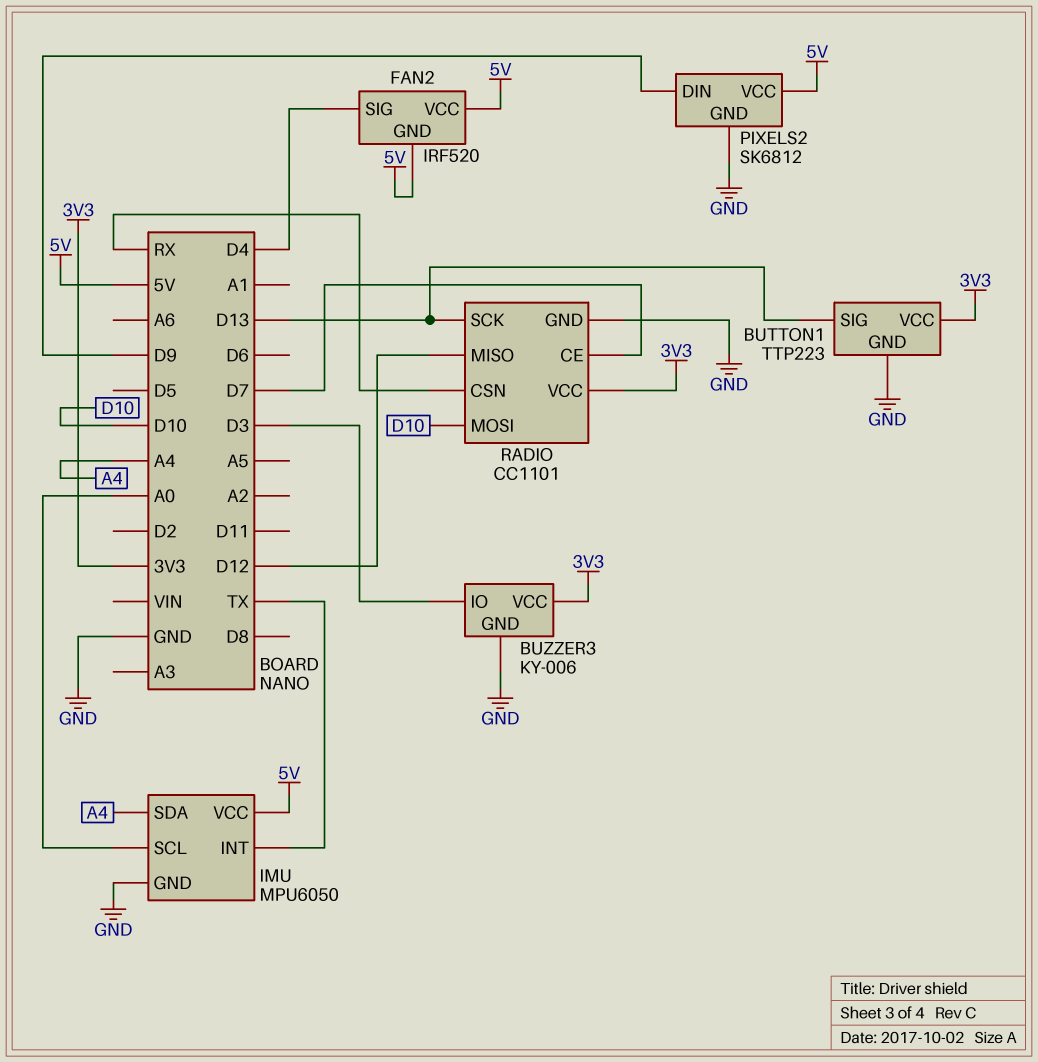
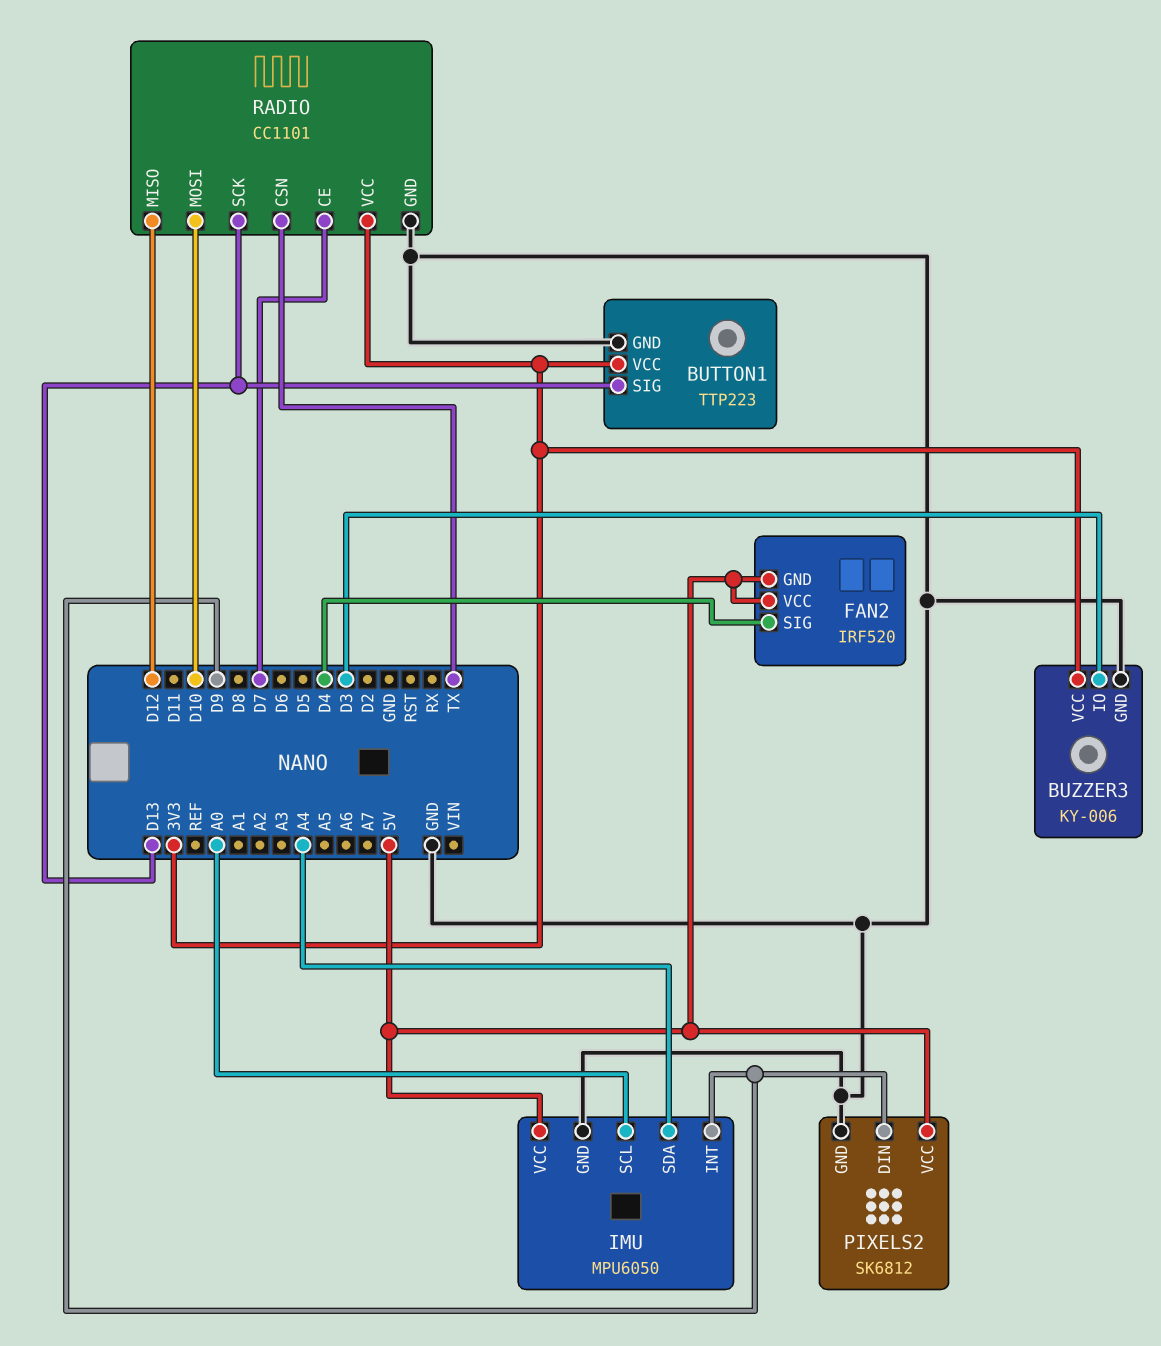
IMU pin INT: TX -> D9
RADIO pin CSN: RX -> TX

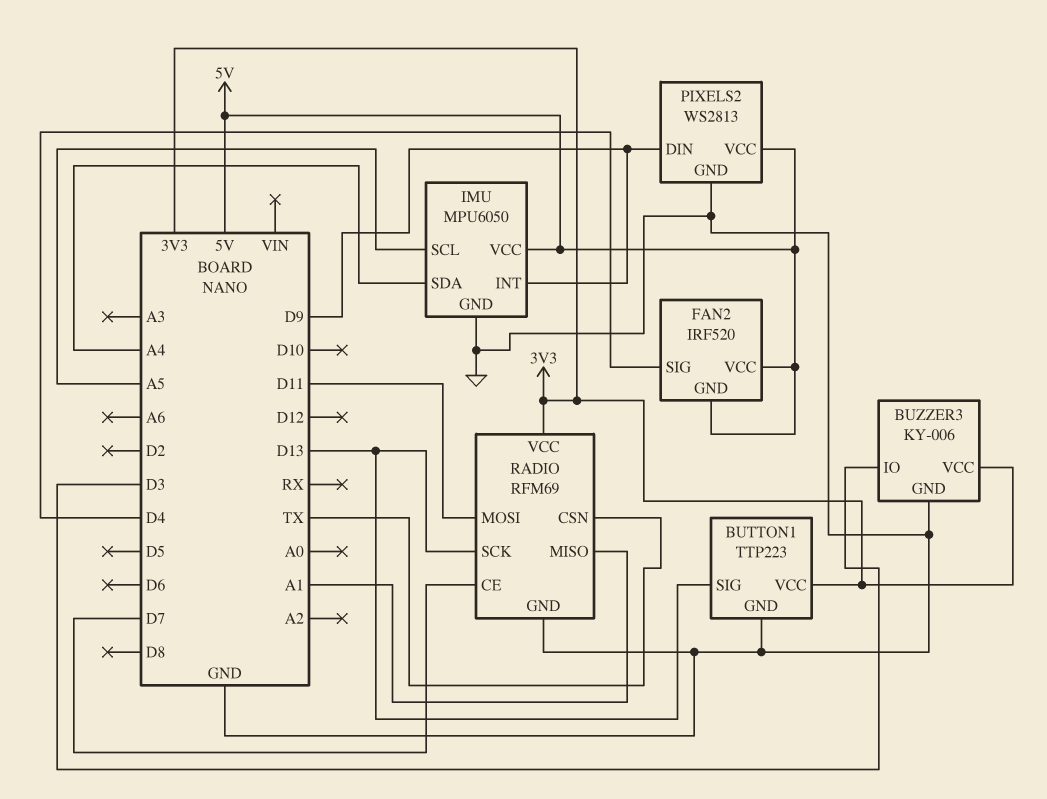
IMU pin SCL: A0 -> A5
PIXELS2: SK6812 -> WS2813
RADIO: CC1101 -> RFM69
RADIO pin MISO: D12 -> A1
RADIO pin MOSI: D10 -> D11

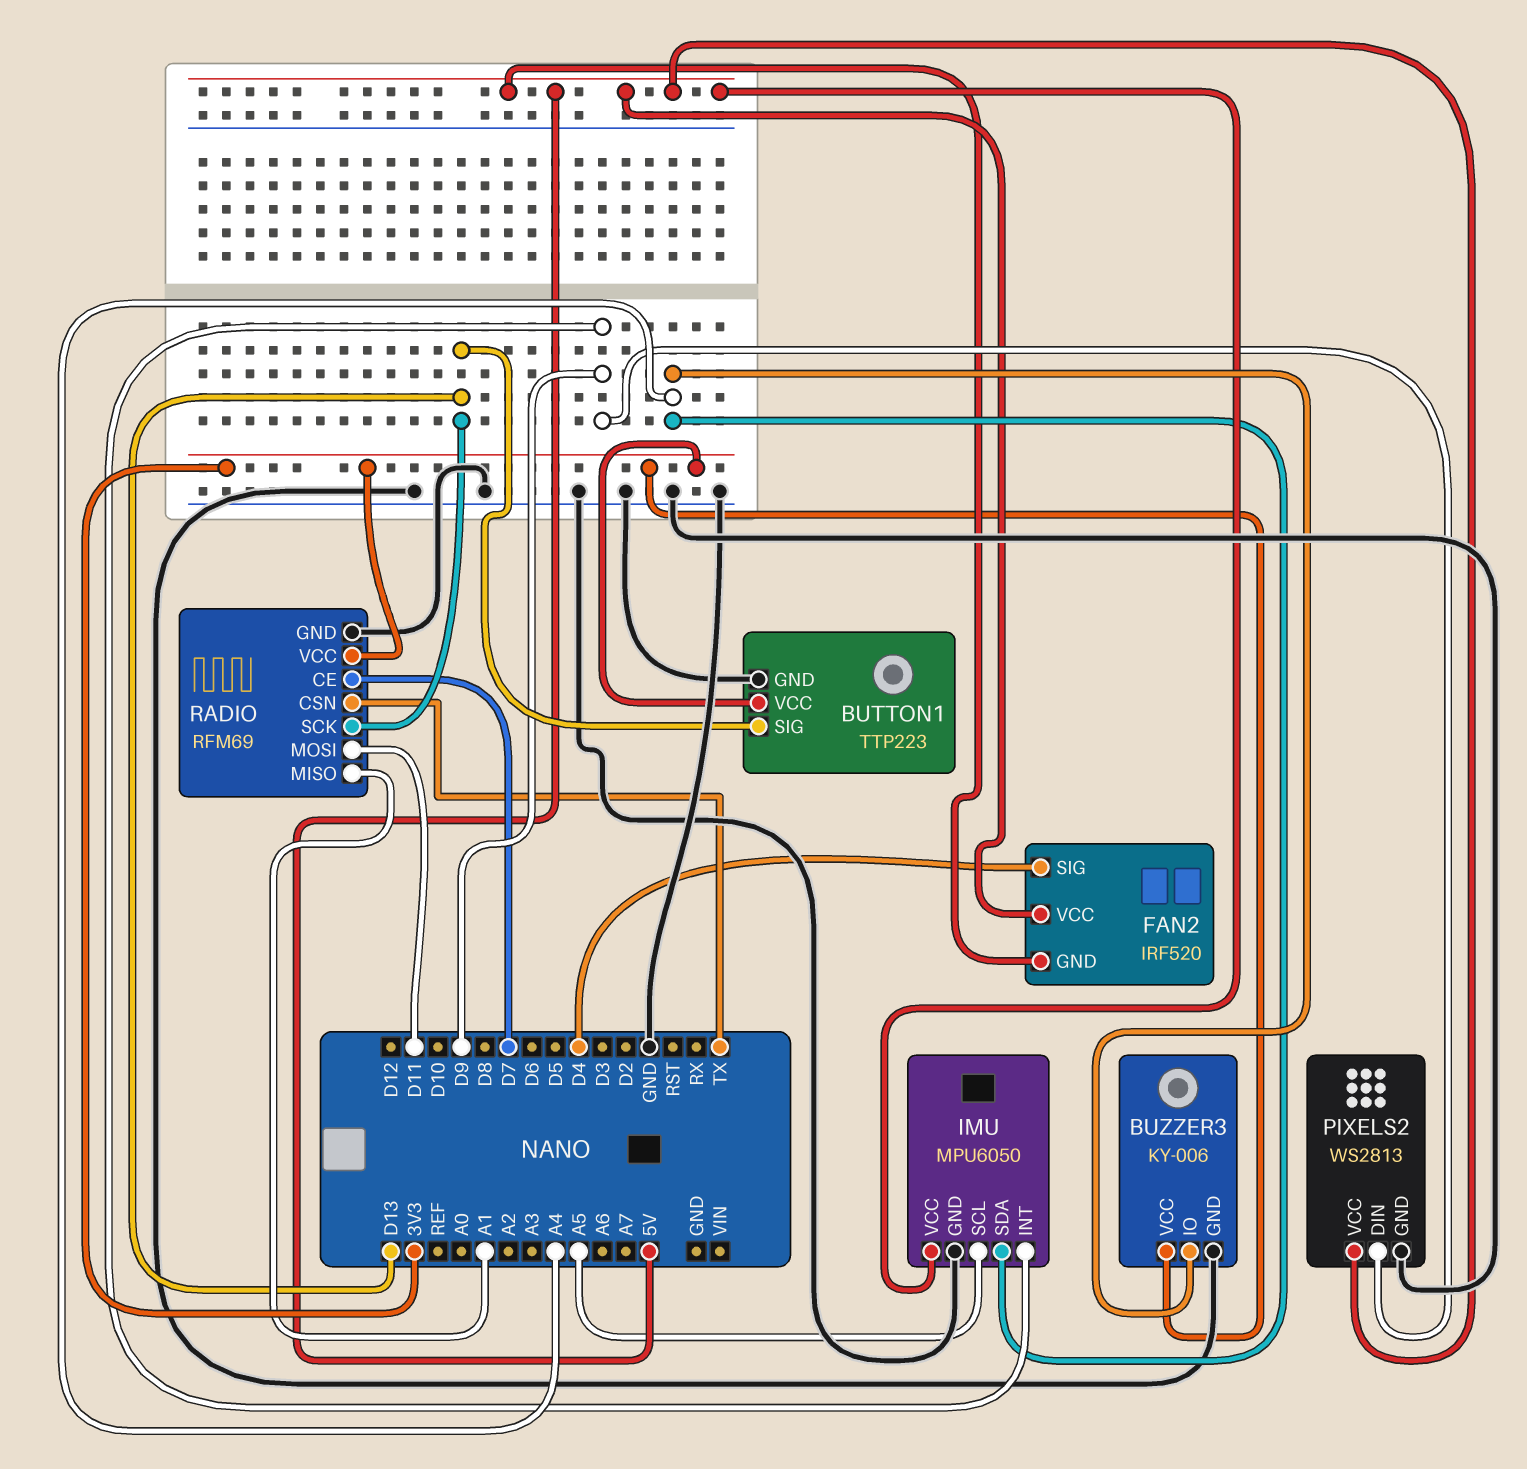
BUZZER3 pin IO: D3 -> A4

